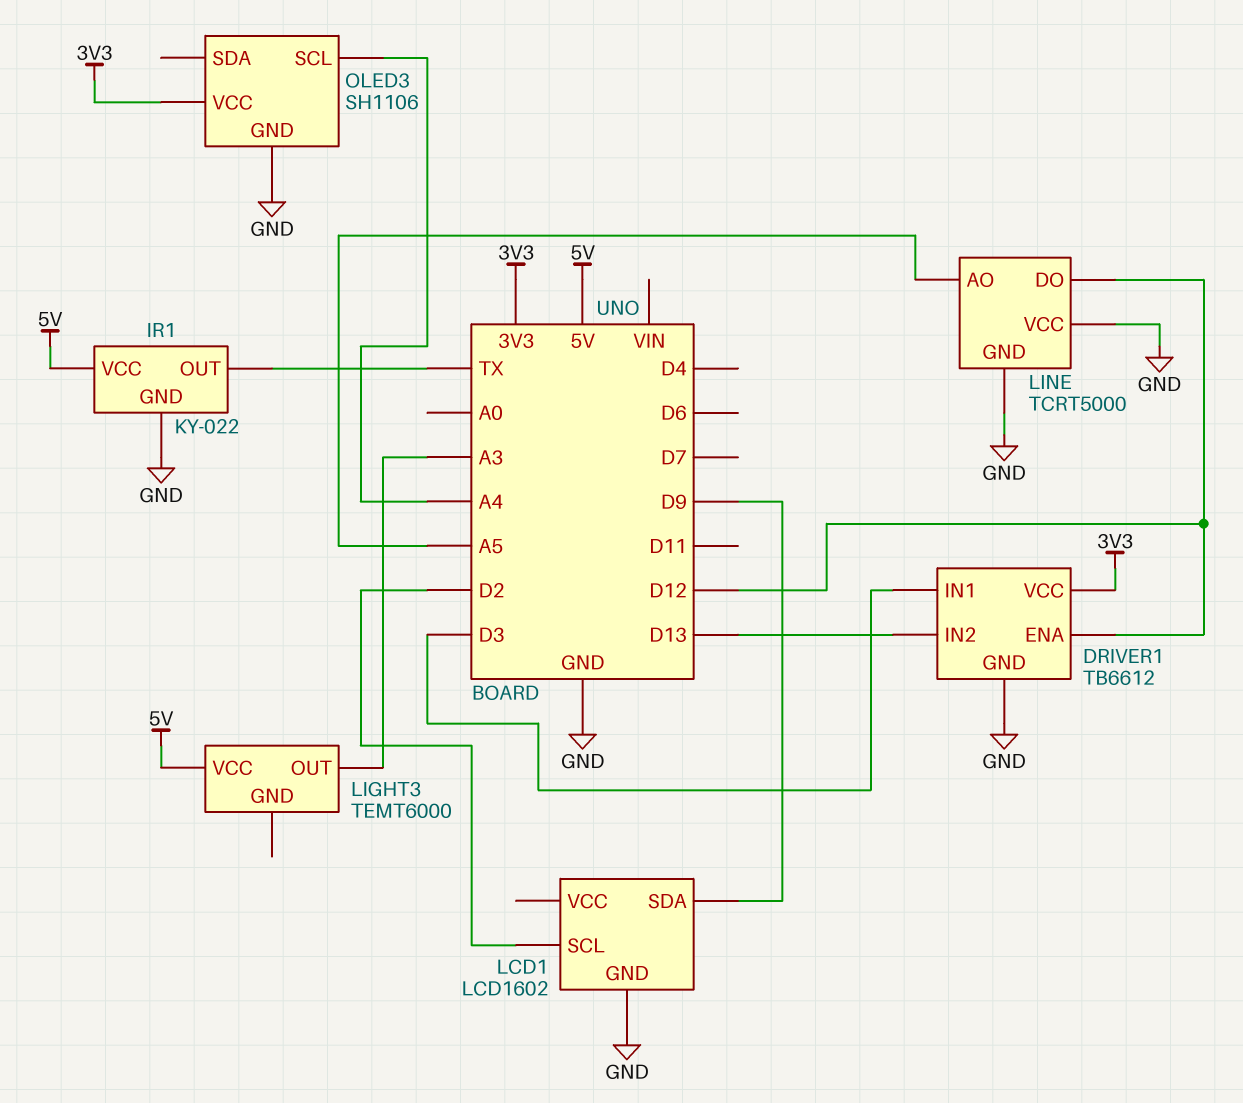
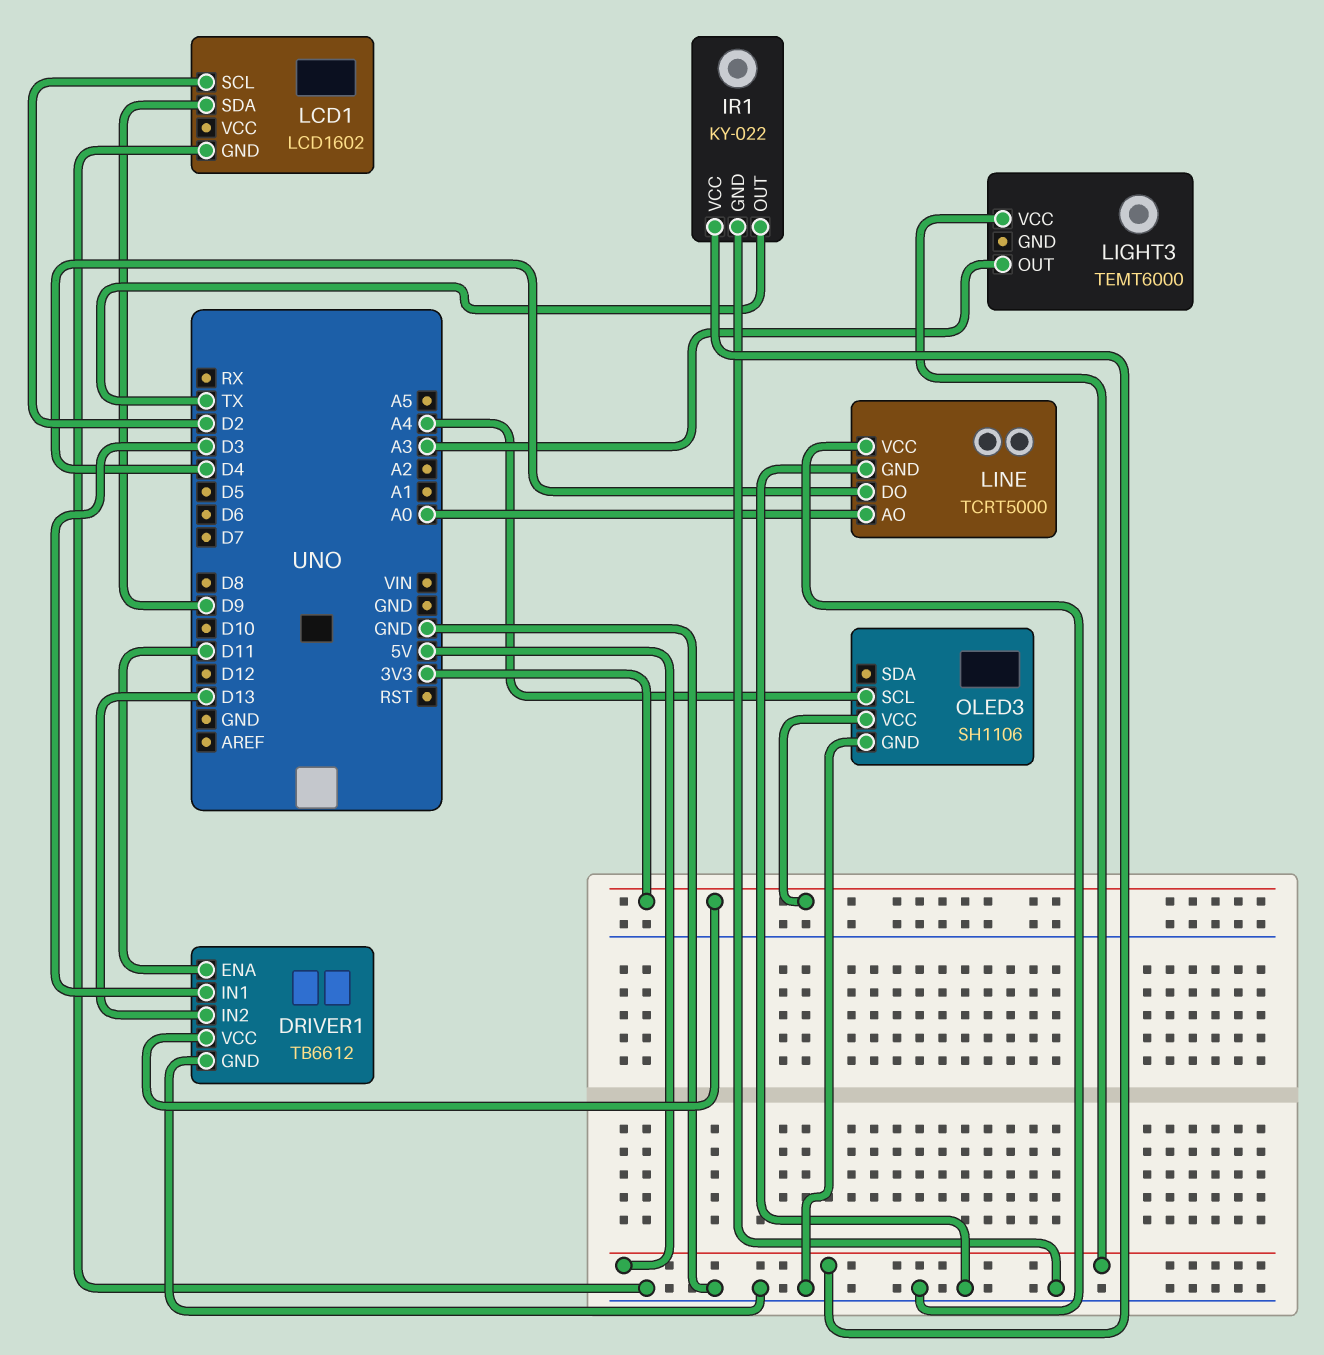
DRIVER1 pin ENA: D12 -> D11
LINE pin AO: A5 -> A0
LINE pin DO: D12 -> D4

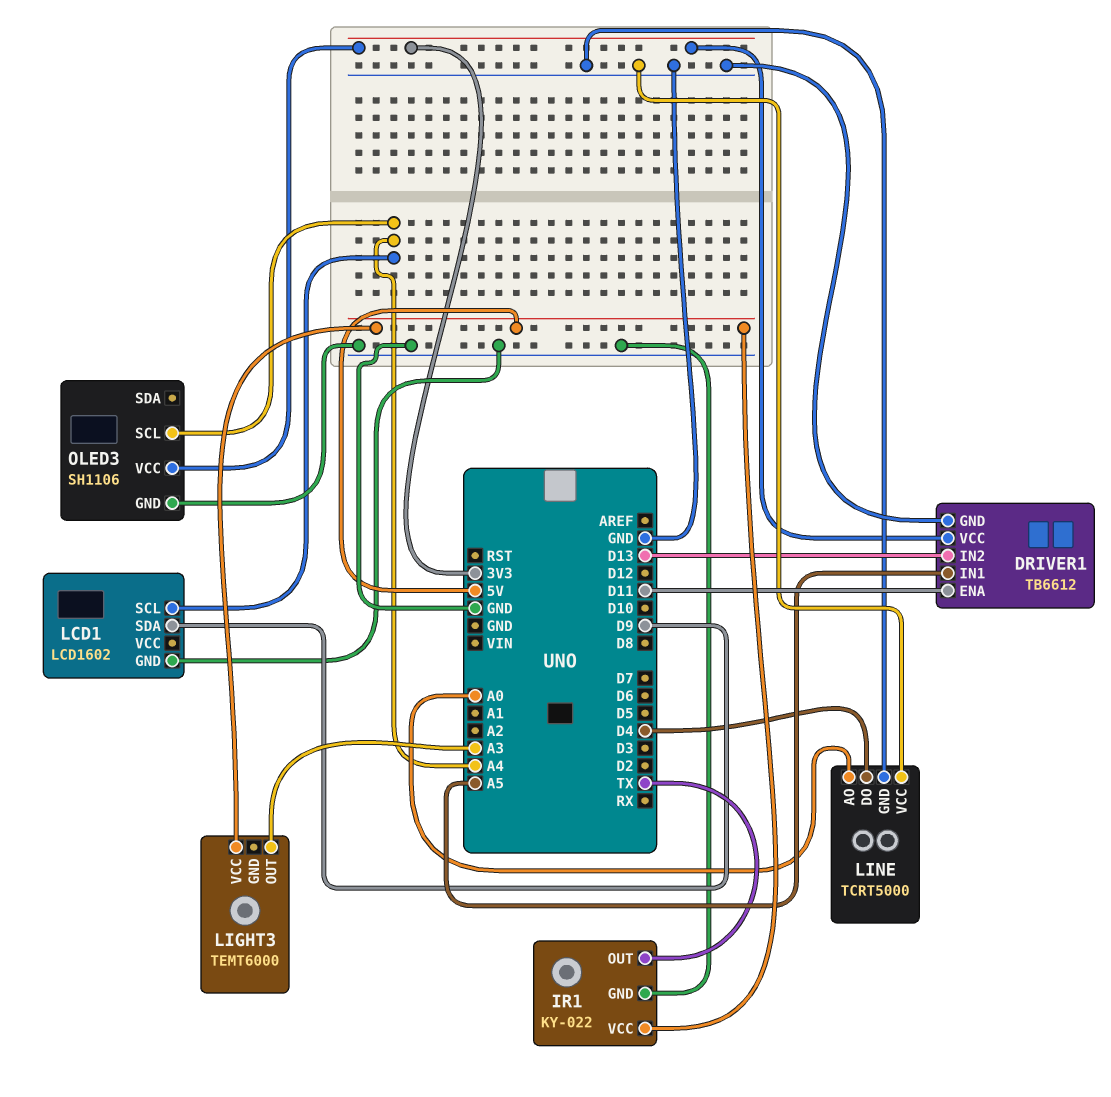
DRIVER1 pin IN1: D3 -> A5
LCD1 pin SCL: D2 -> A4

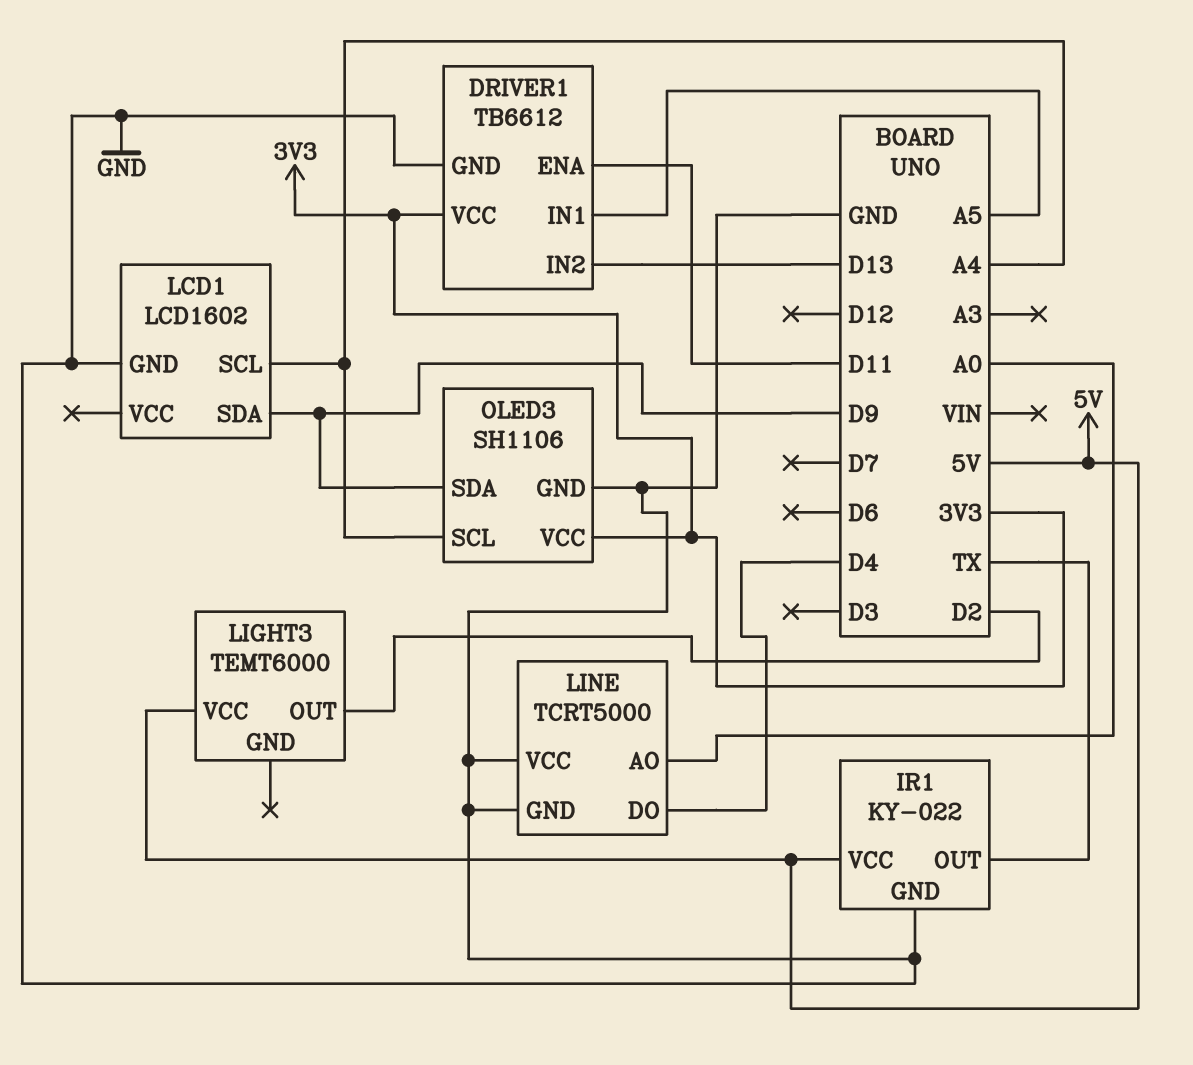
LIGHT3 pin OUT: A3 -> D2
OLED3 pin SDA: none -> D9

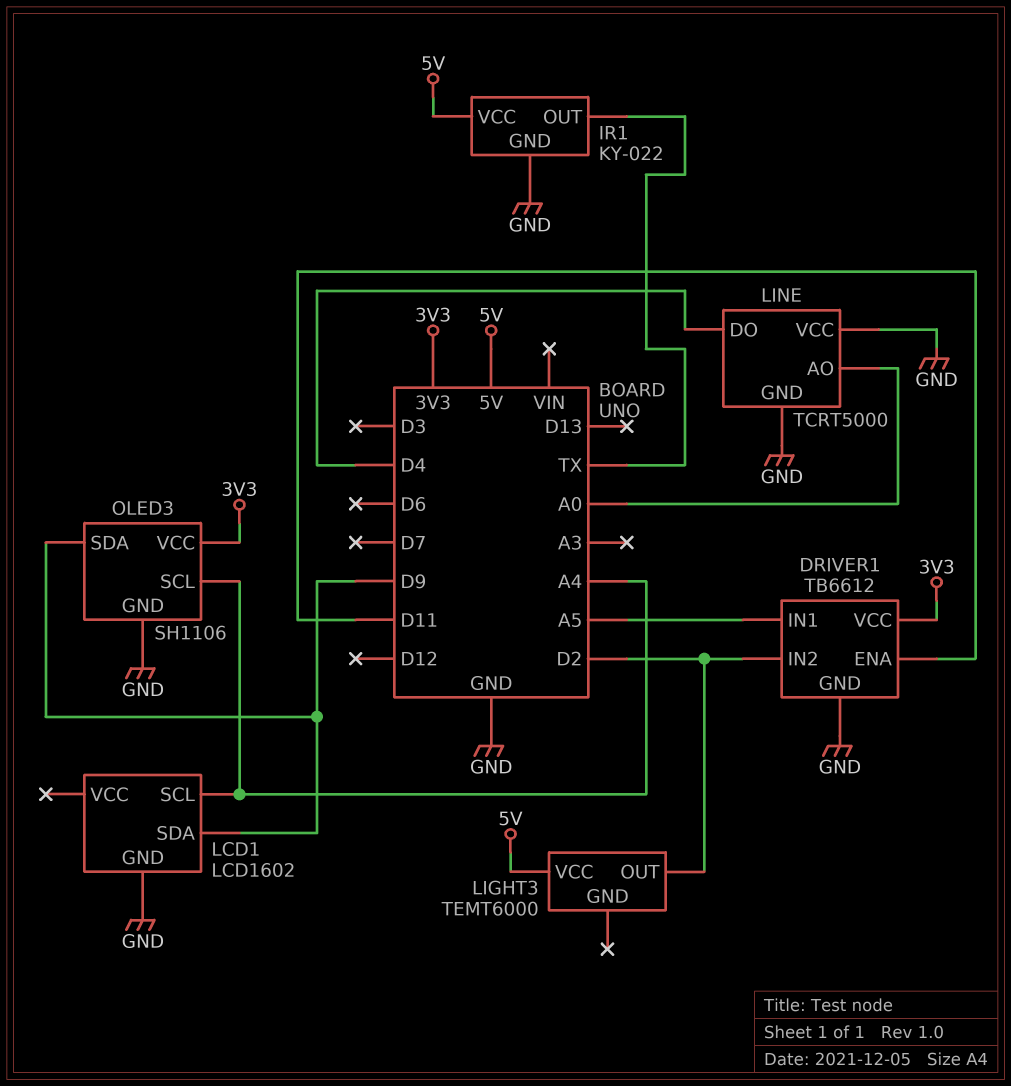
DRIVER1 pin IN2: D13 -> D2

